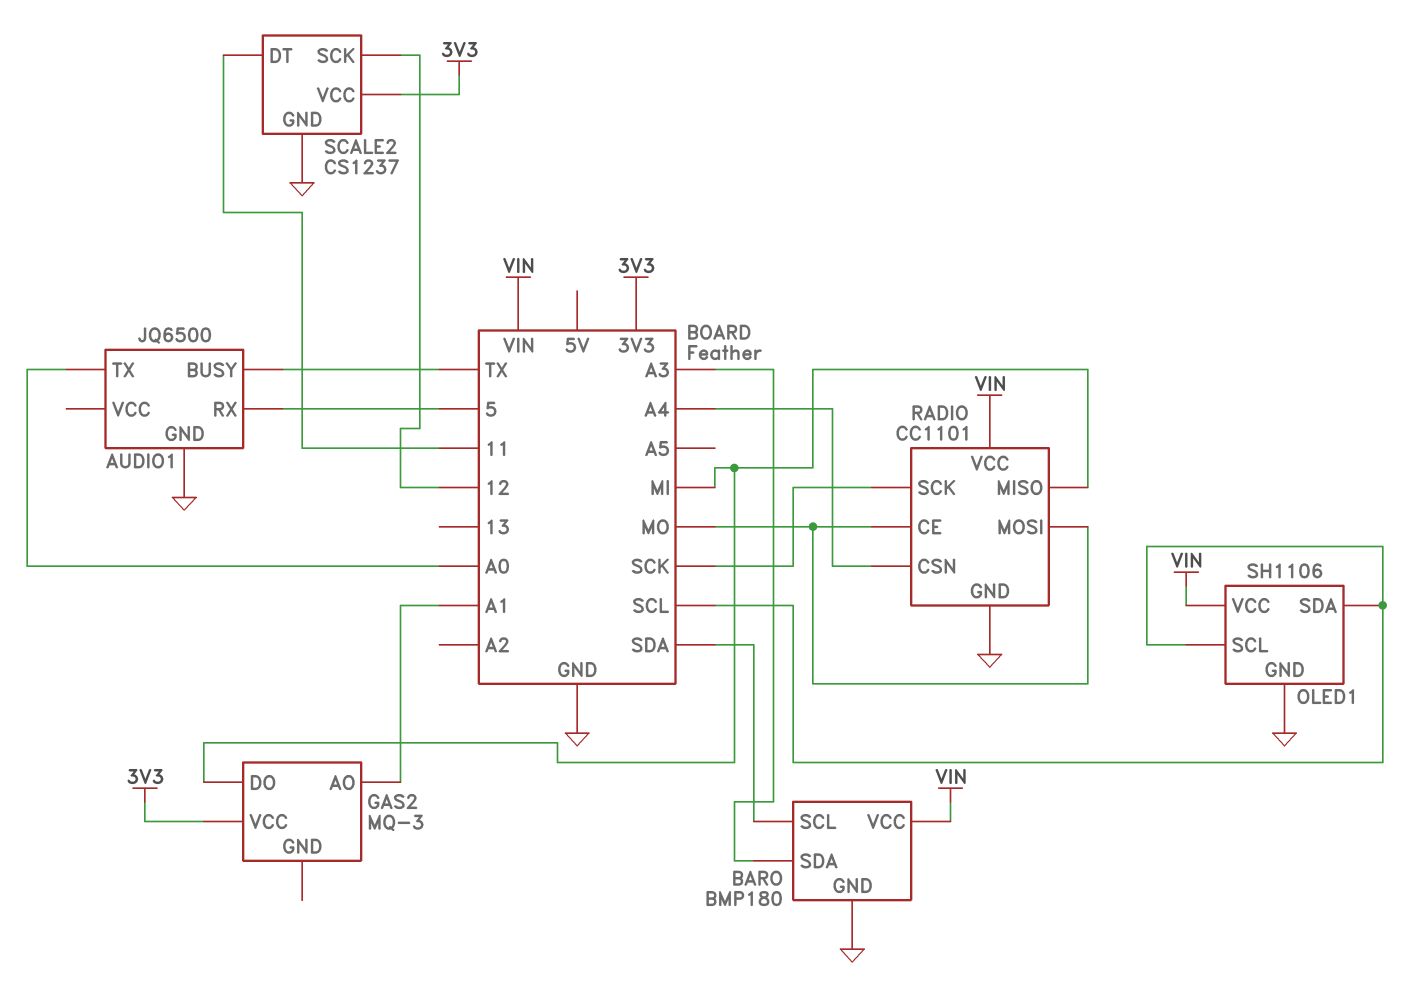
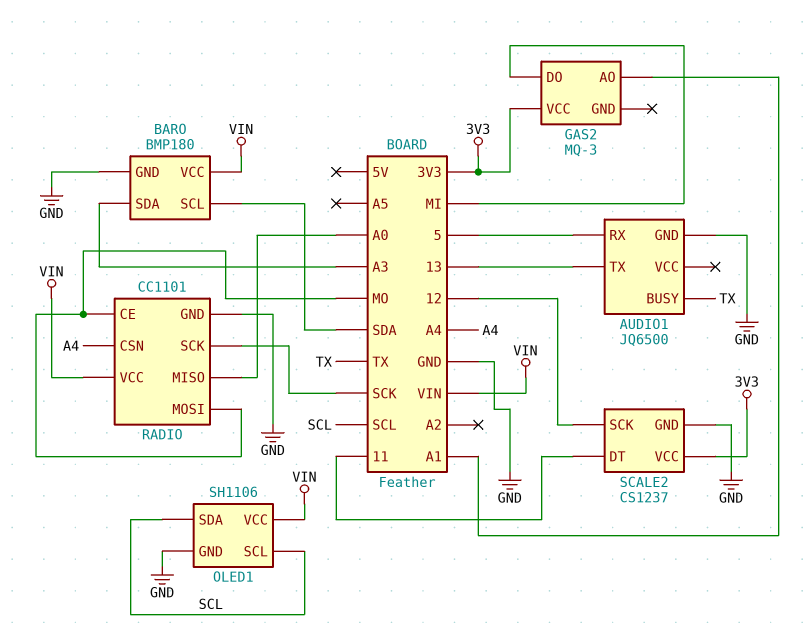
AUDIO1 pin TX: A0 -> 13
RADIO pin MISO: MI -> A0

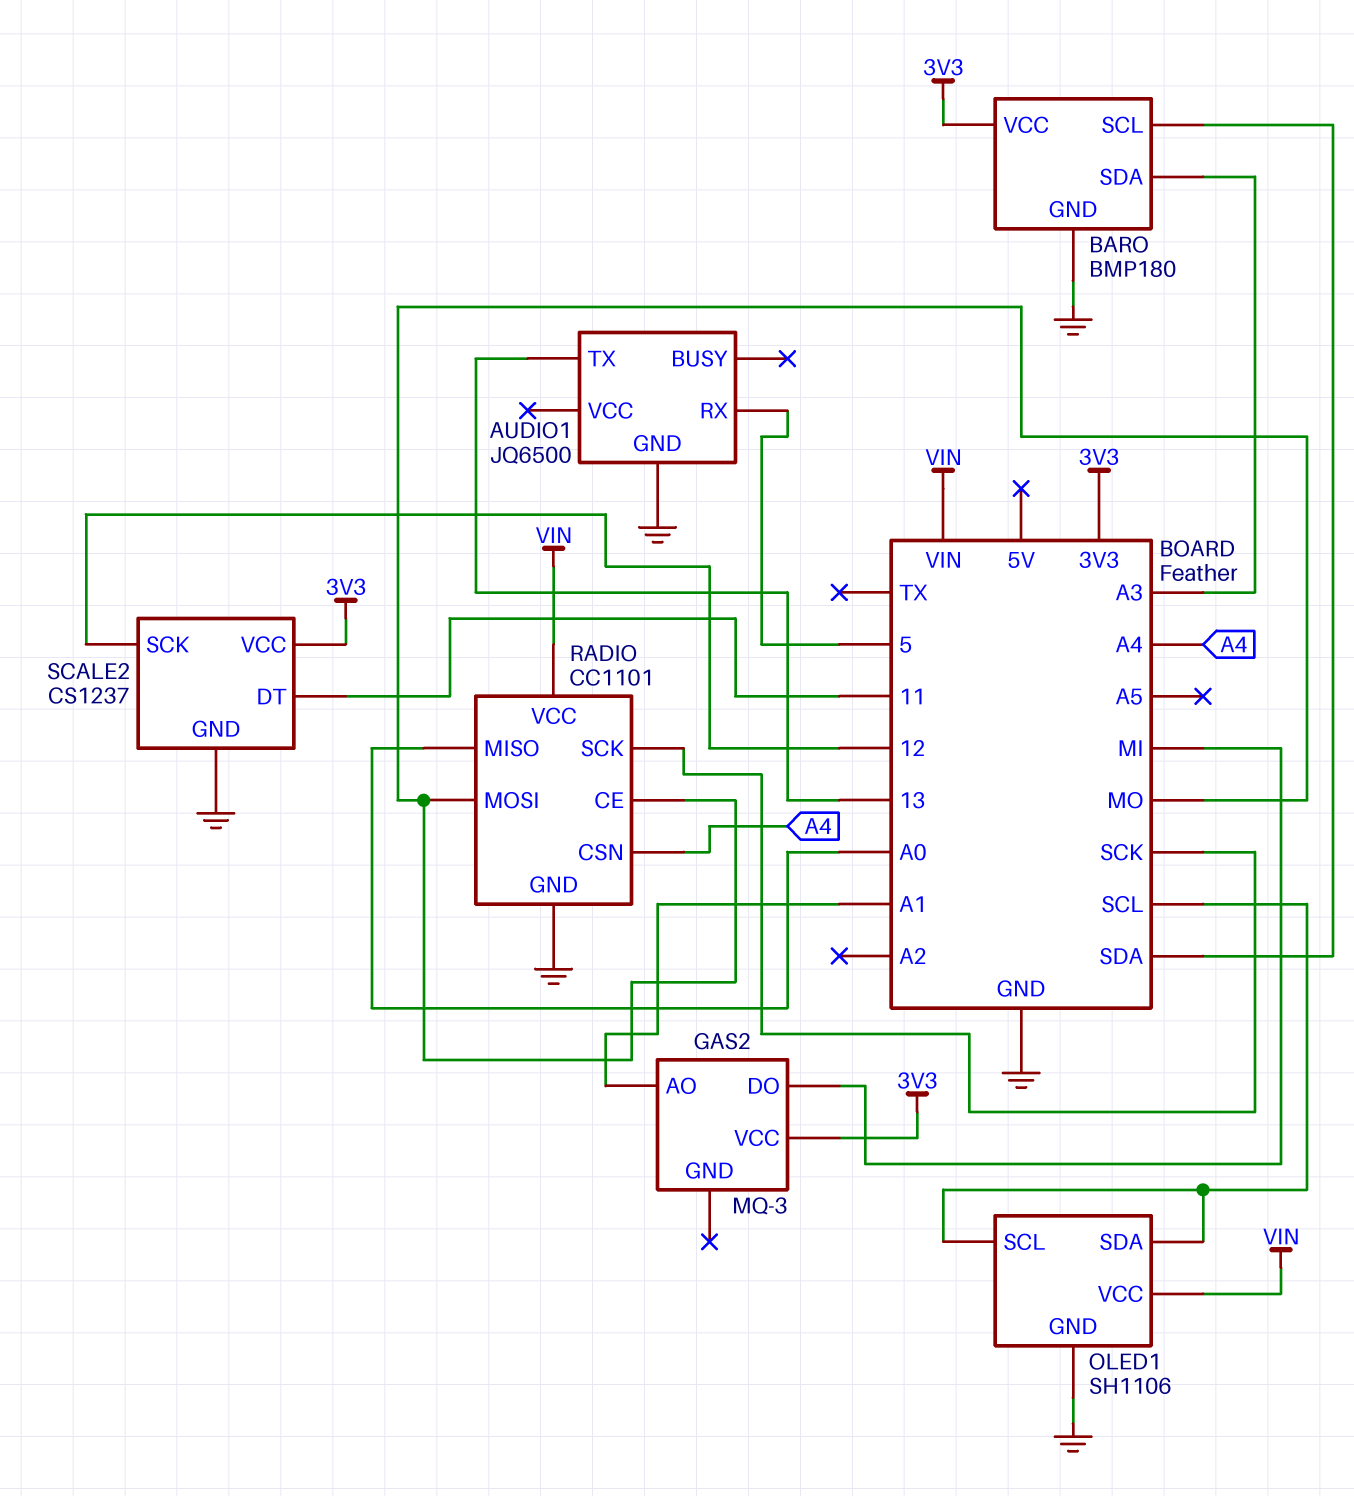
AUDIO1 pin BUSY: TX -> none
BARO pin VCC: VIN -> 3V3

